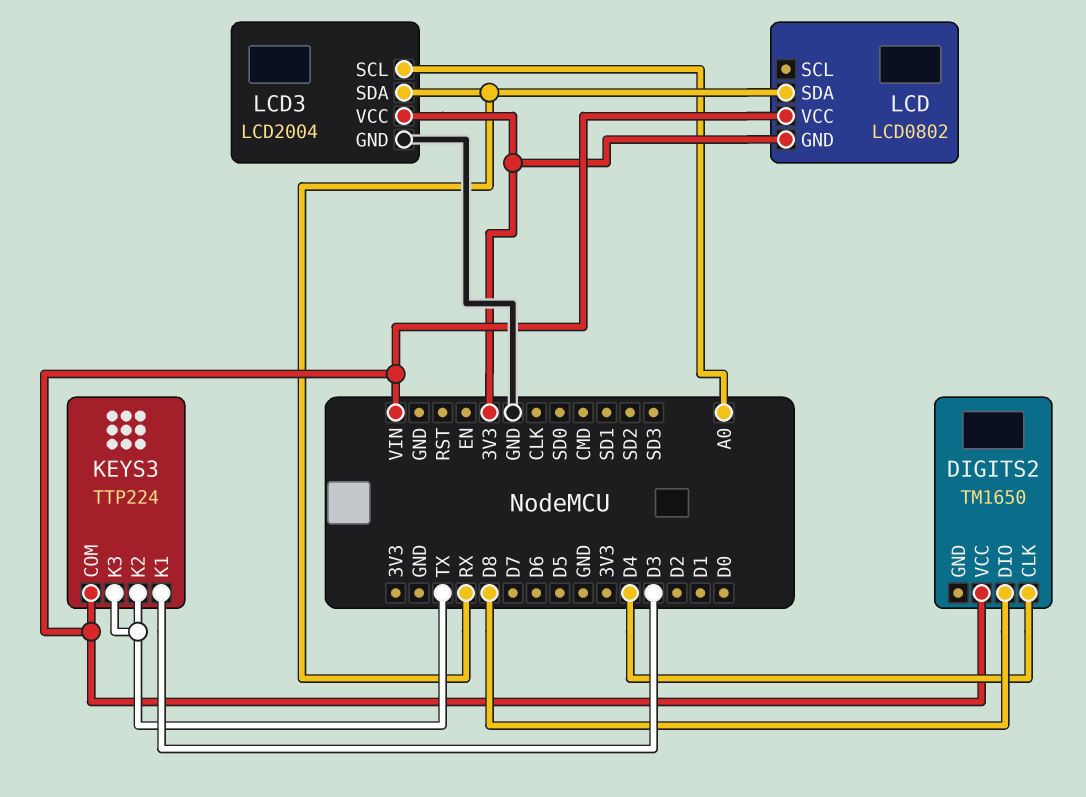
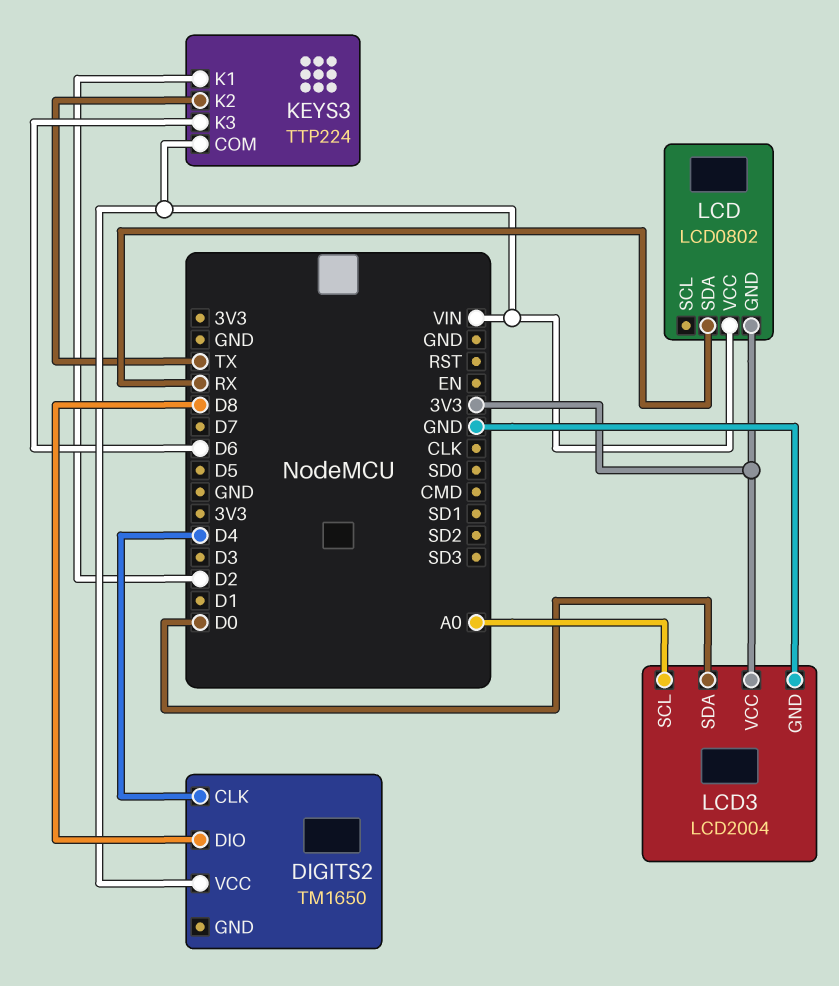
KEYS3 pin K1: D3 -> D2
KEYS3 pin K3: TX -> D6
LCD3 pin SDA: RX -> D0

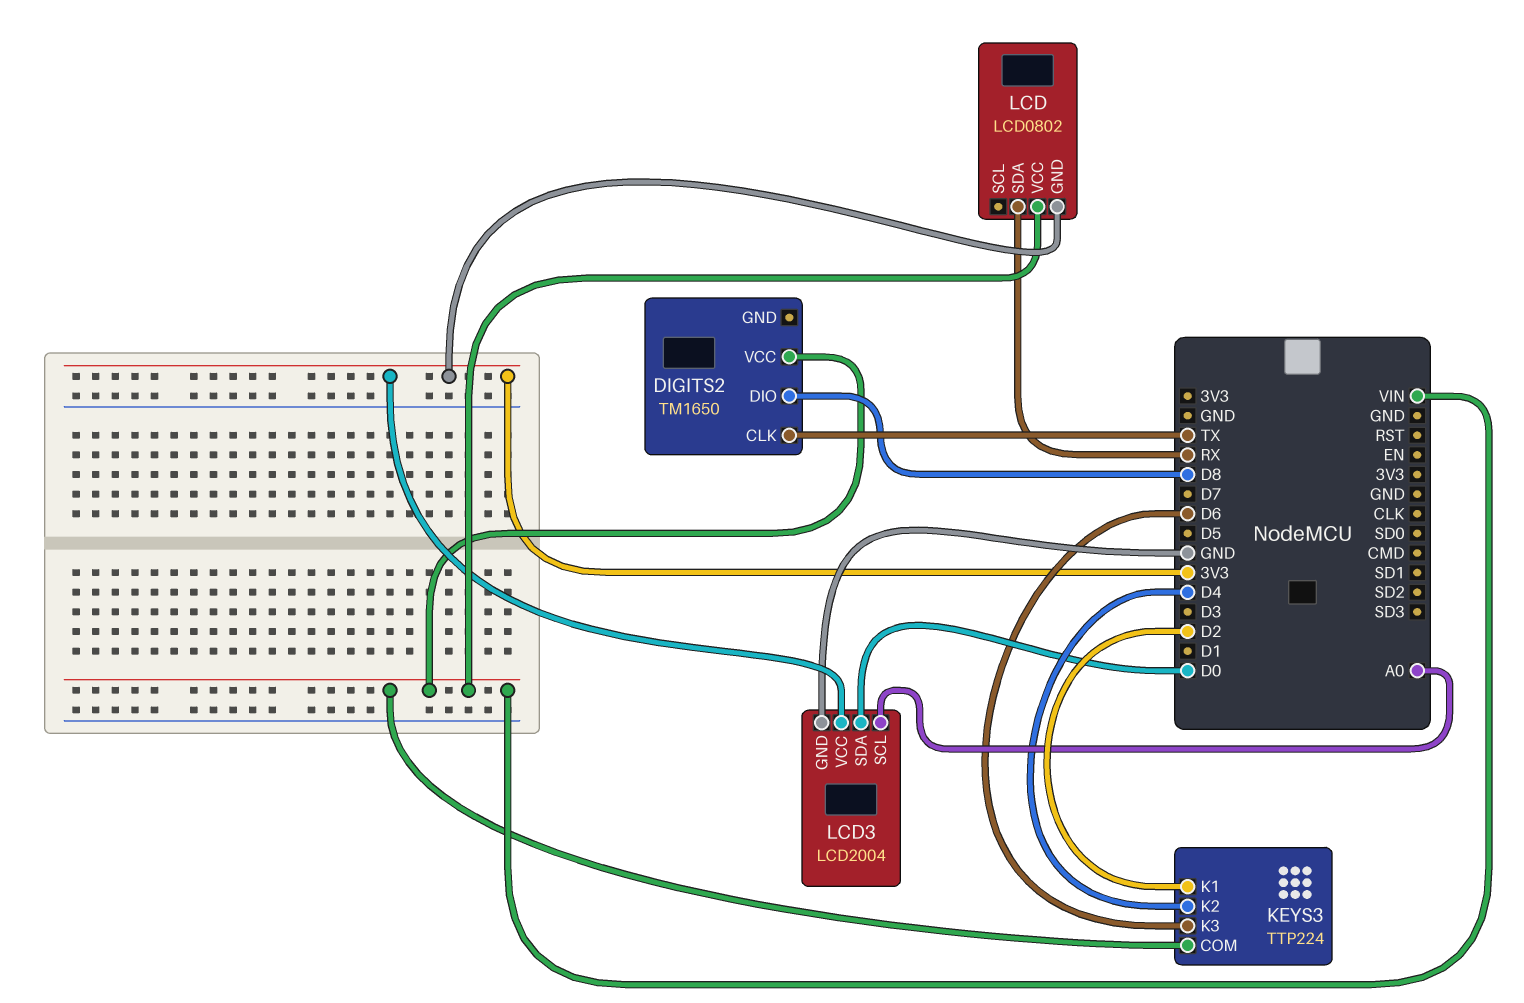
DIGITS2 pin CLK: D4 -> TX
KEYS3 pin K2: TX -> D4

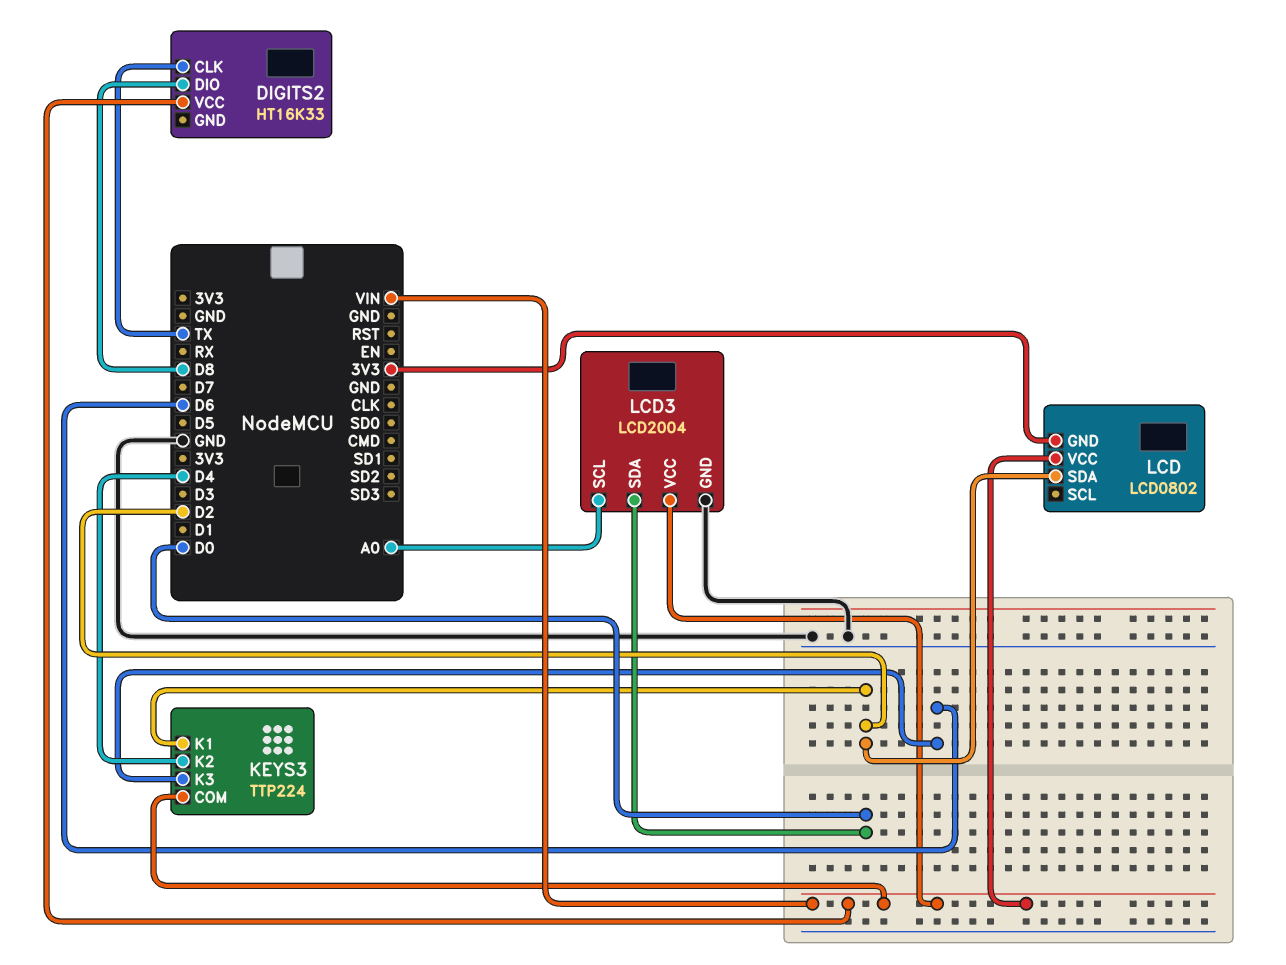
DIGITS2: TM1650 -> HT16K33
LCD pin SDA: RX -> D2
LCD3 pin VCC: 3V3 -> VIN

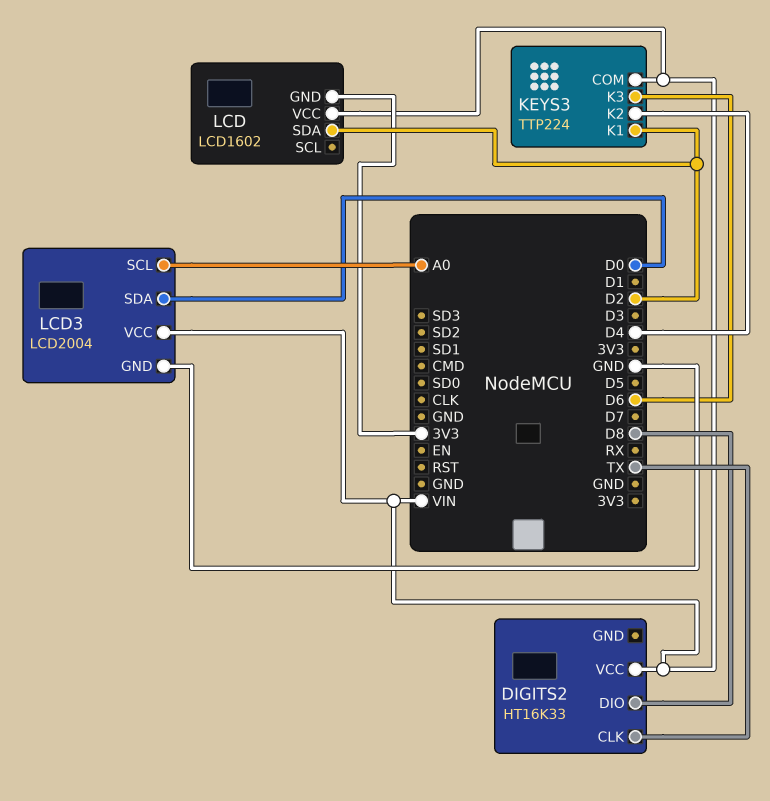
LCD: LCD0802 -> LCD1602

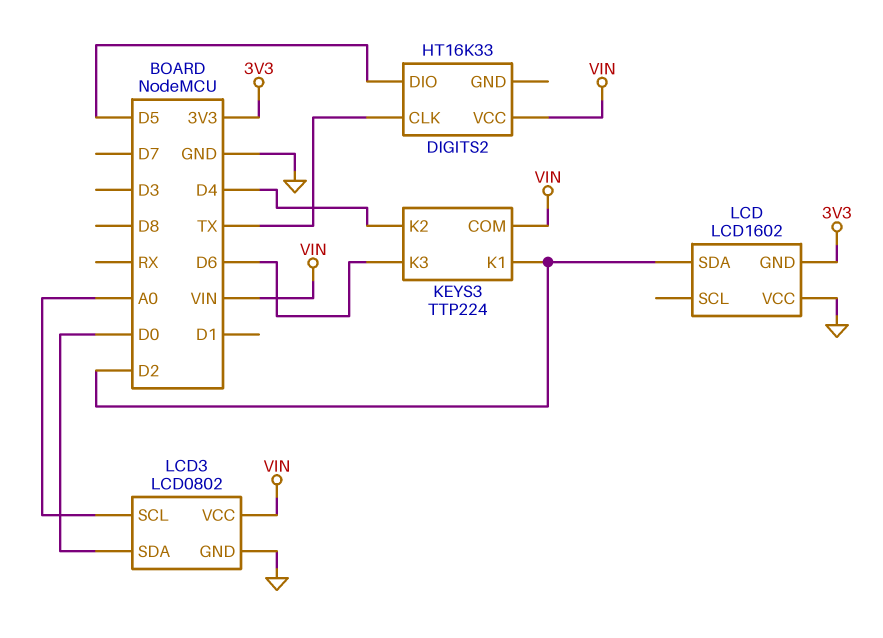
DIGITS2 pin DIO: D8 -> D5
LCD pin VCC: VIN -> GND
LCD3: LCD2004 -> LCD0802

